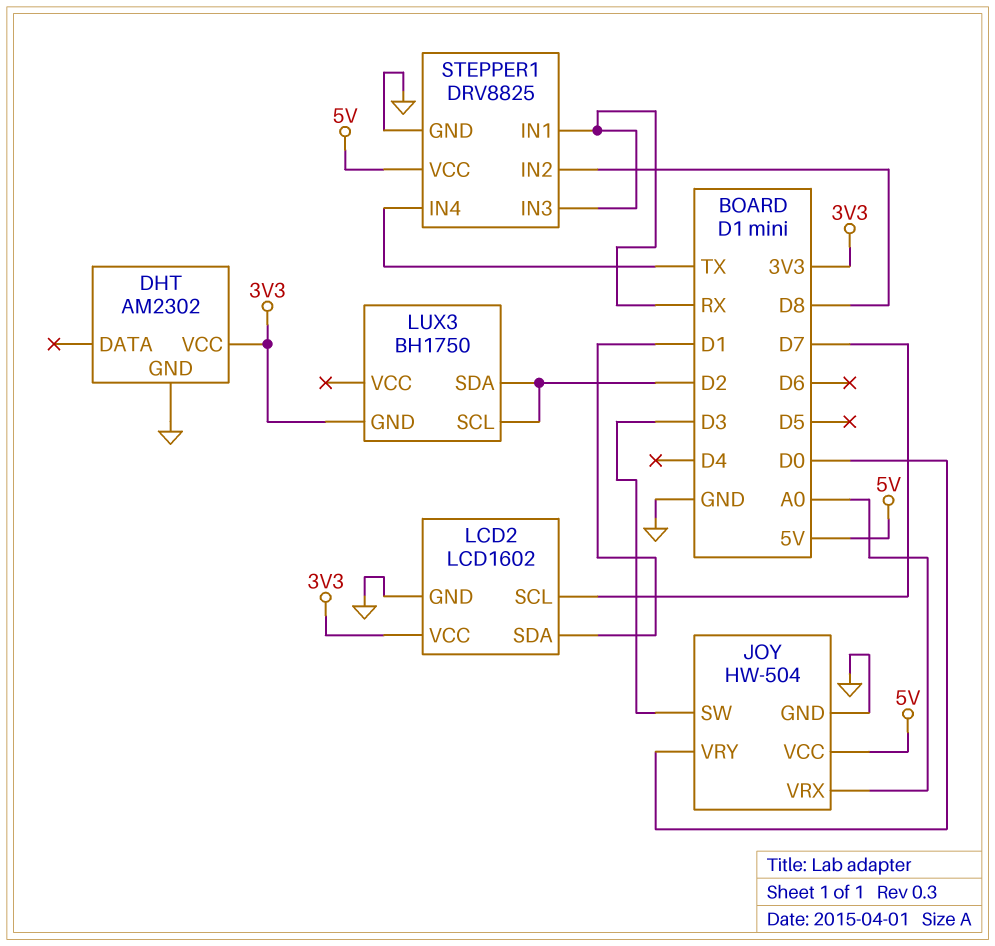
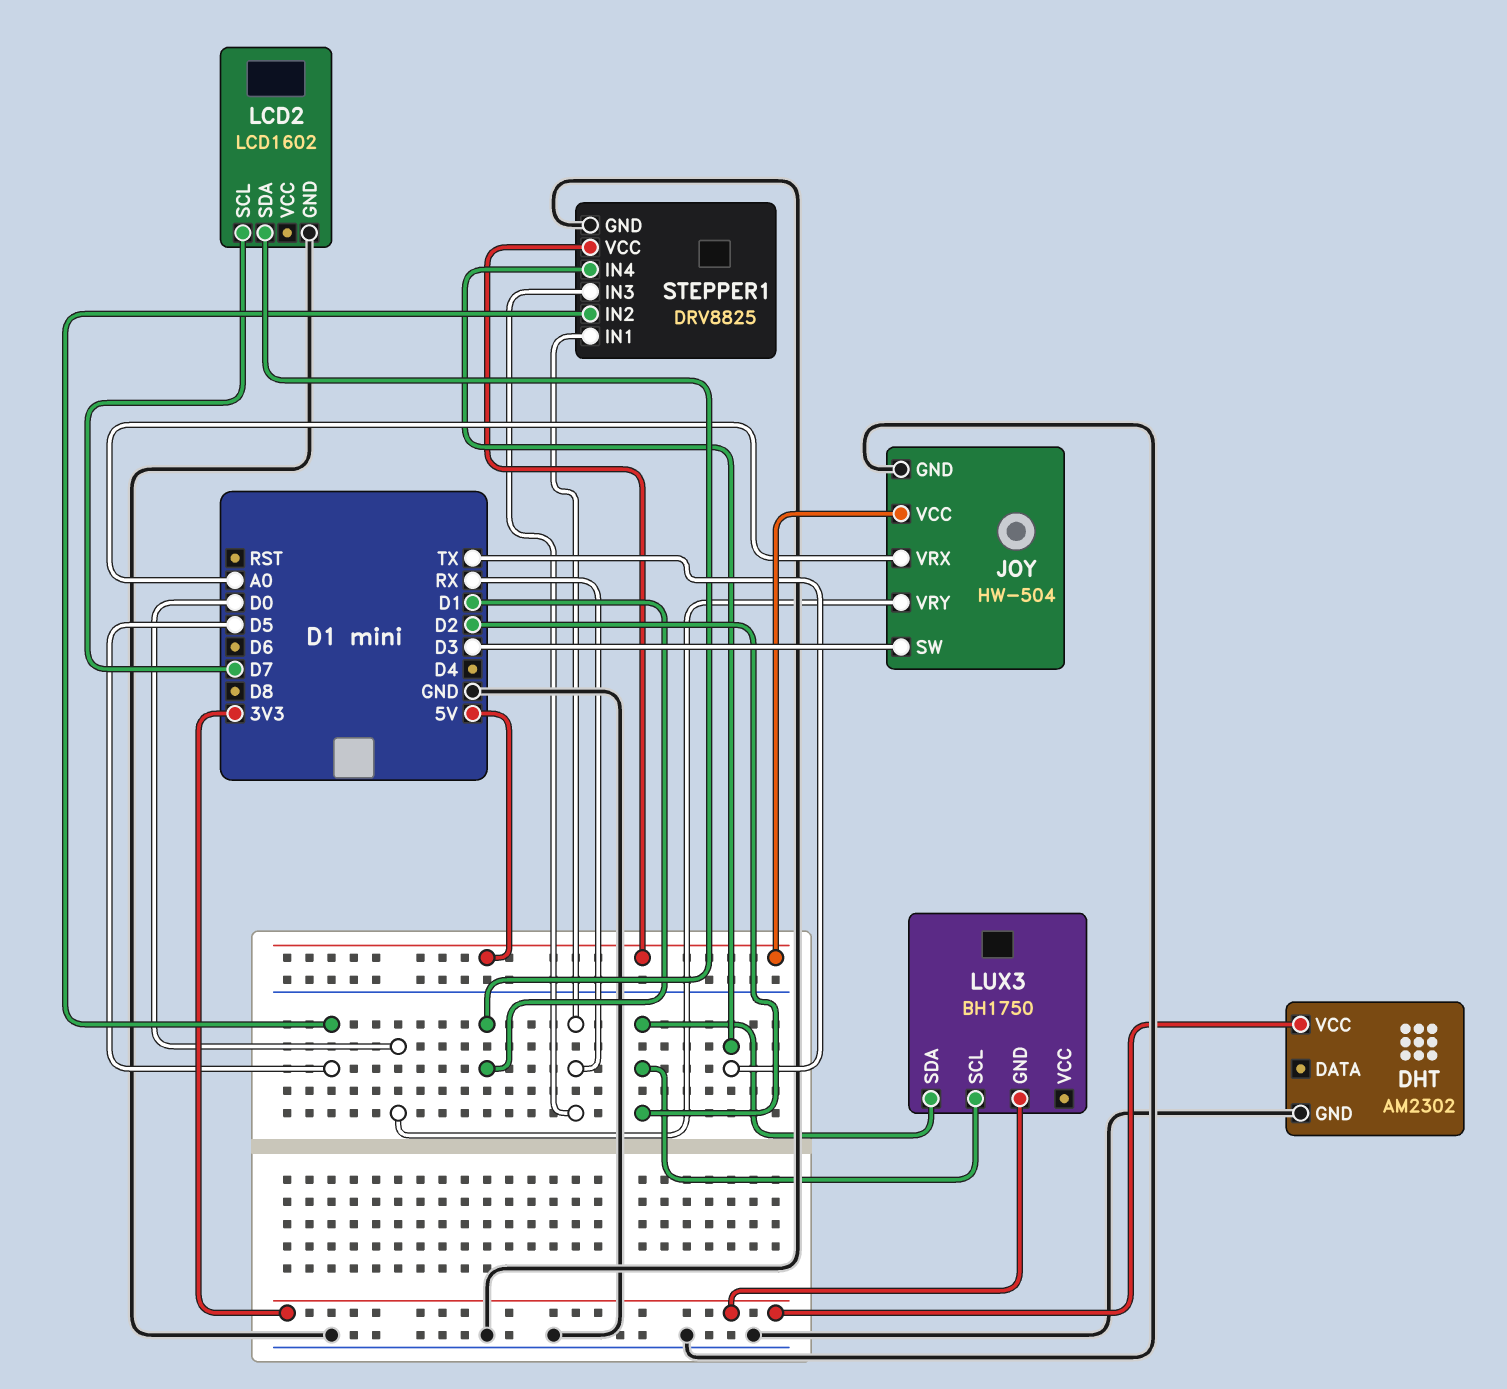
LCD2 pin VCC: 3V3 -> none
STEPPER1 pin IN2: D8 -> D5

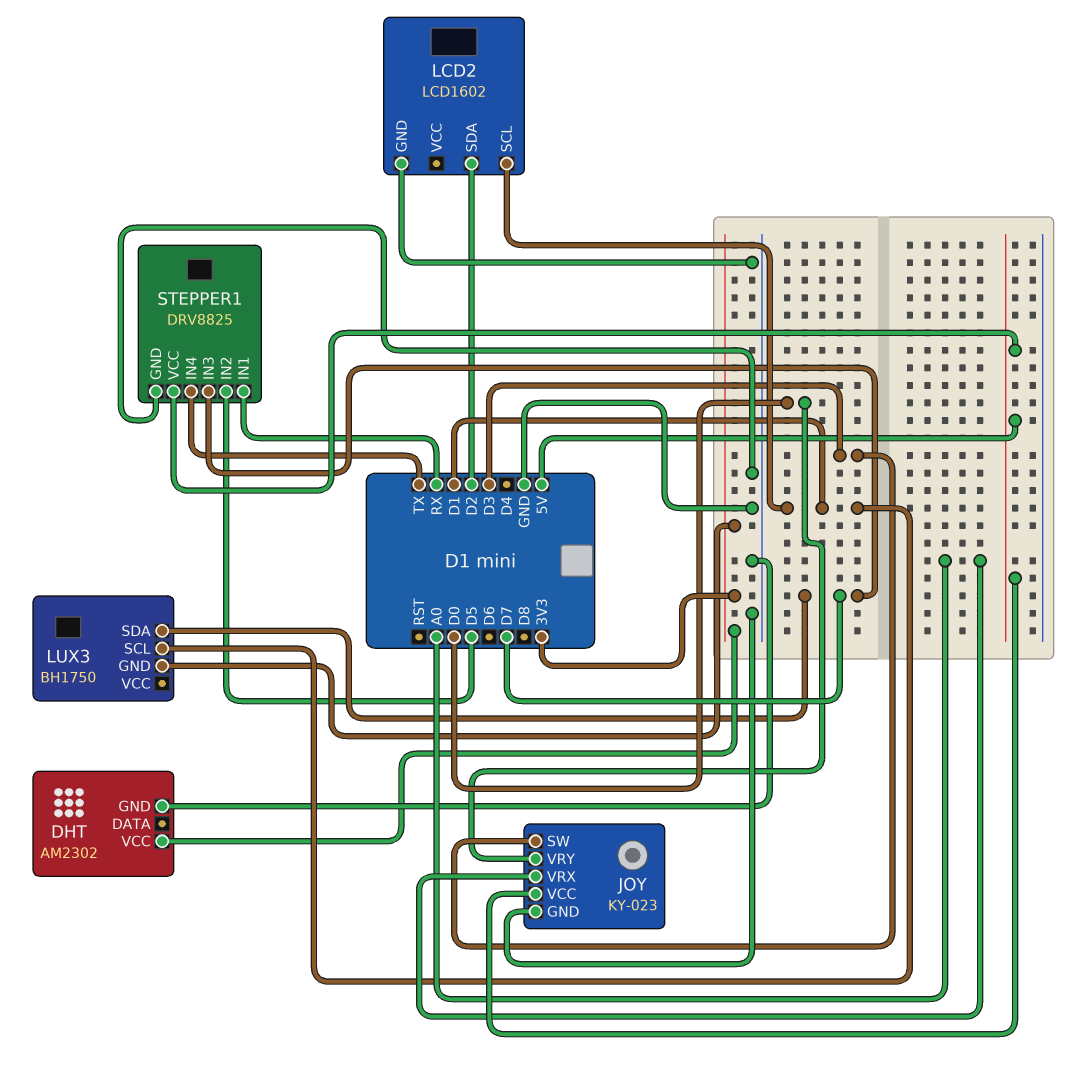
JOY: HW-504 -> KY-023
LCD2 pin SCL: D7 -> D1
LCD2 pin SDA: D1 -> D2
LUX3 pin SCL: D2 -> D1
LUX3 pin SDA: D2 -> D7
STEPPER1 pin IN3: RX -> D7

